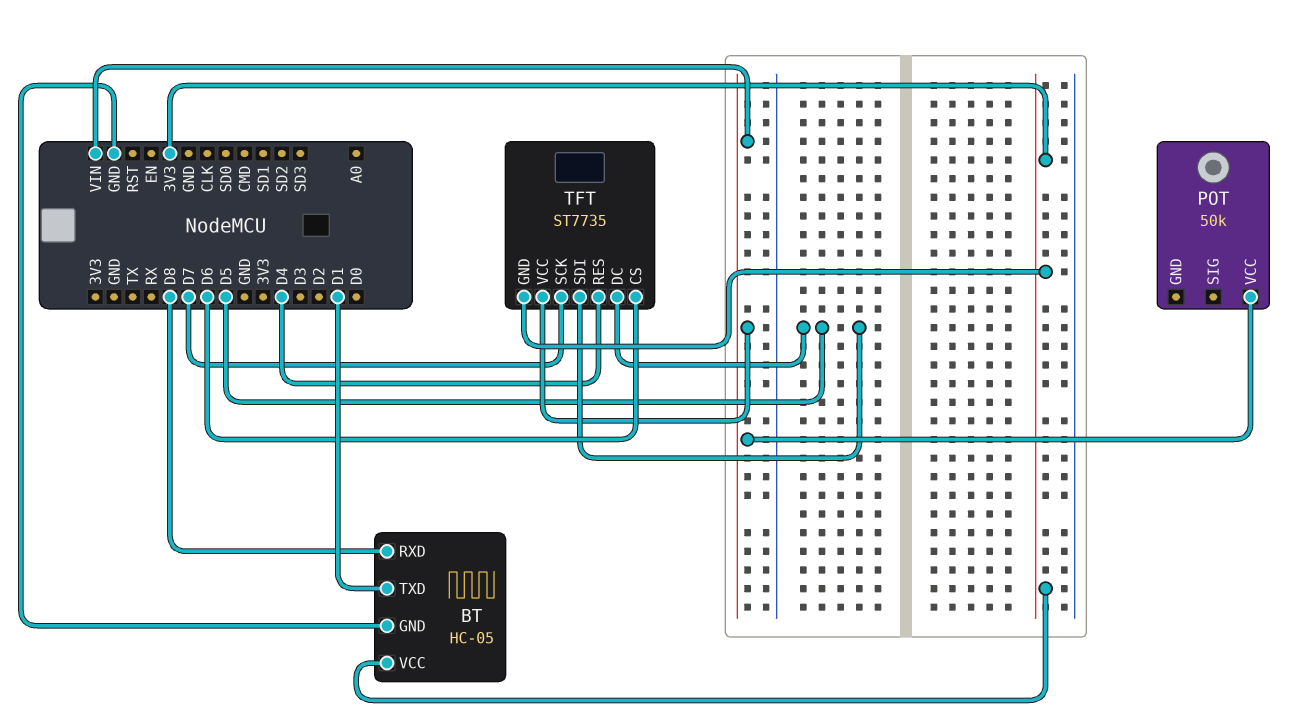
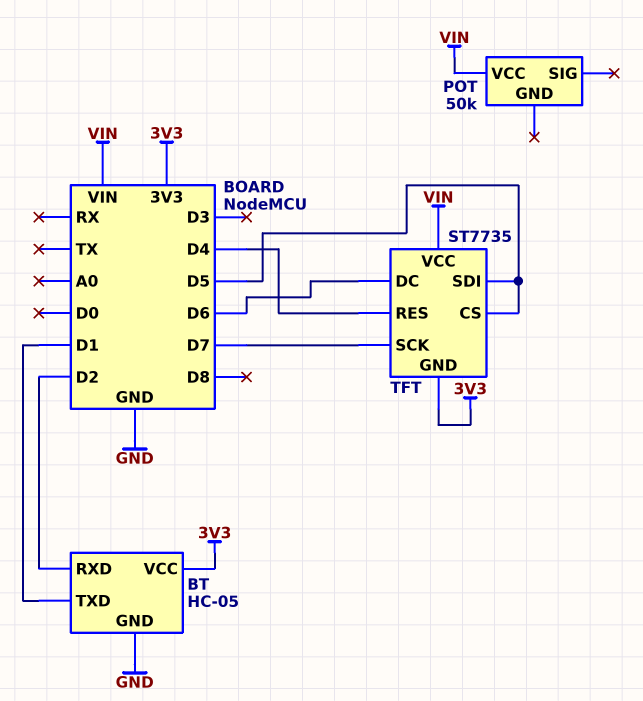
BT pin RXD: D8 -> D2
TFT pin CS: D6 -> D5
TFT pin DC: D5 -> D6

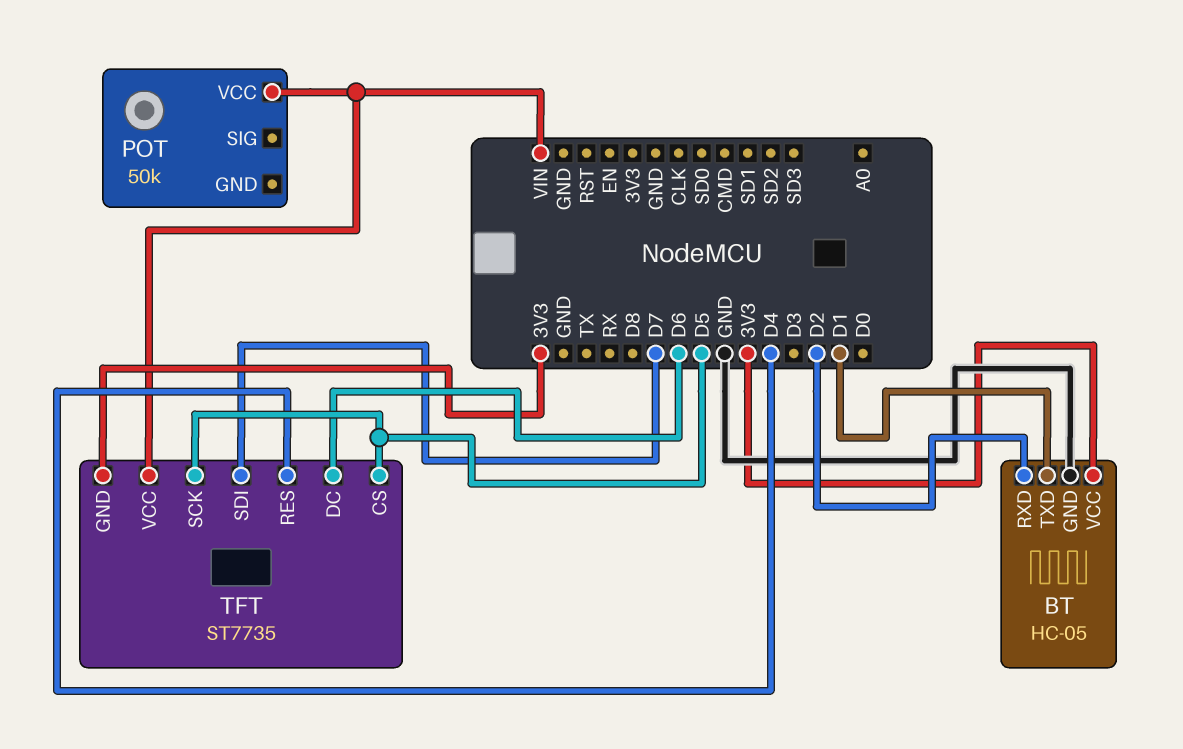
TFT pin SCK: D7 -> D5
TFT pin SDI: D5 -> D7

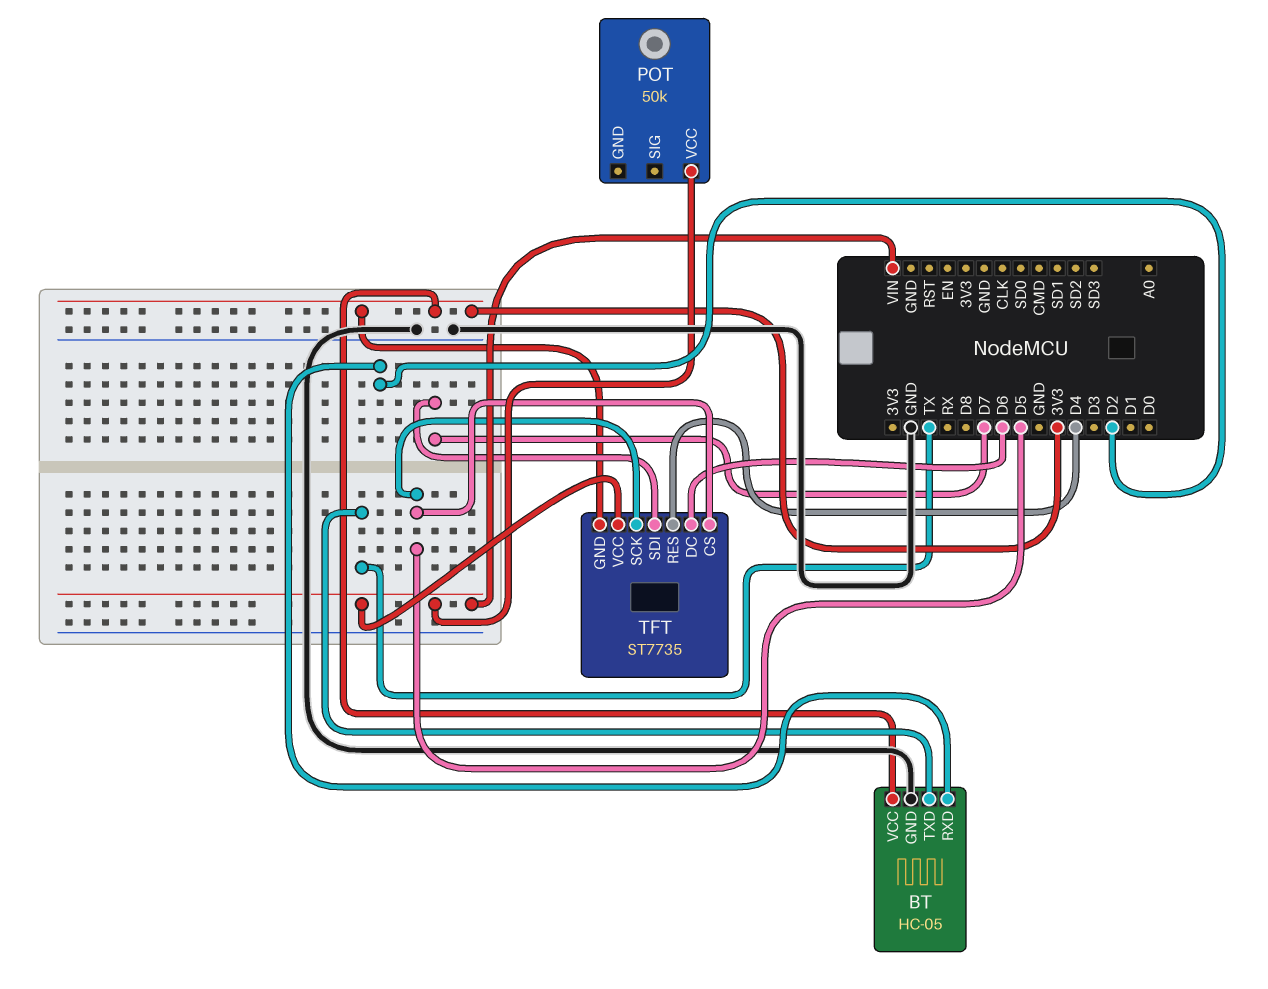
BT pin TXD: D1 -> TX

